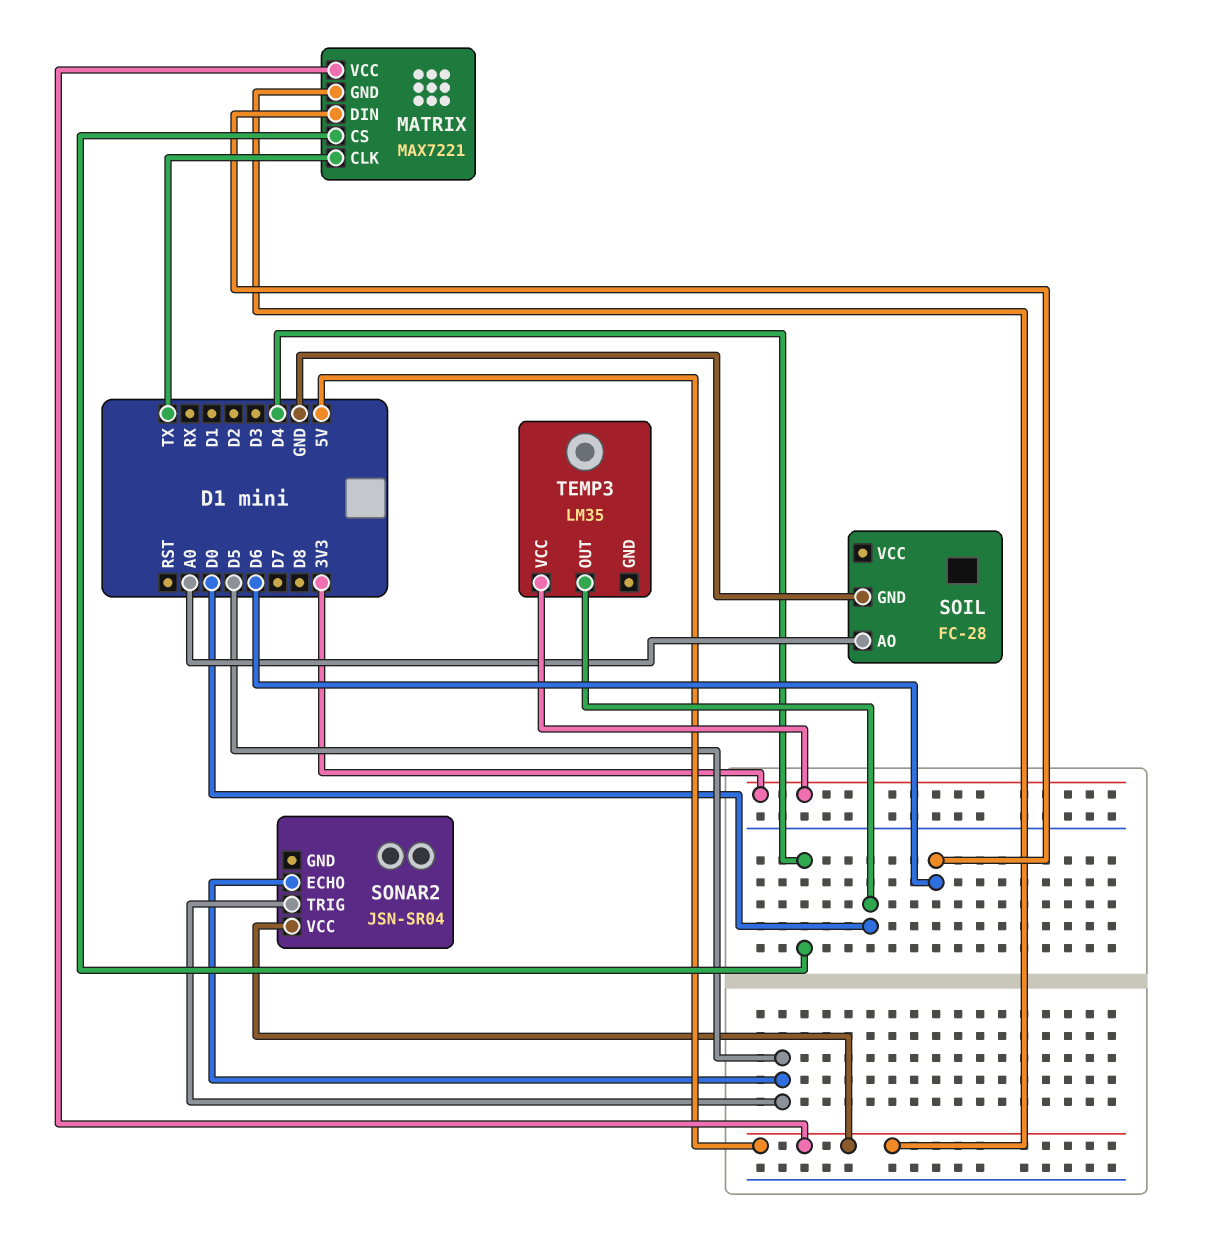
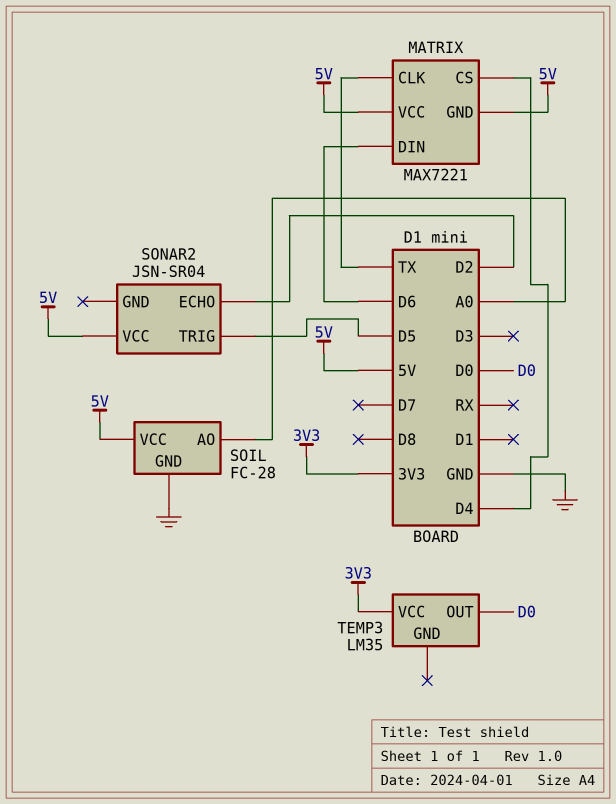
SOIL pin VCC: none -> 5V
SONAR2 pin ECHO: D5 -> D2

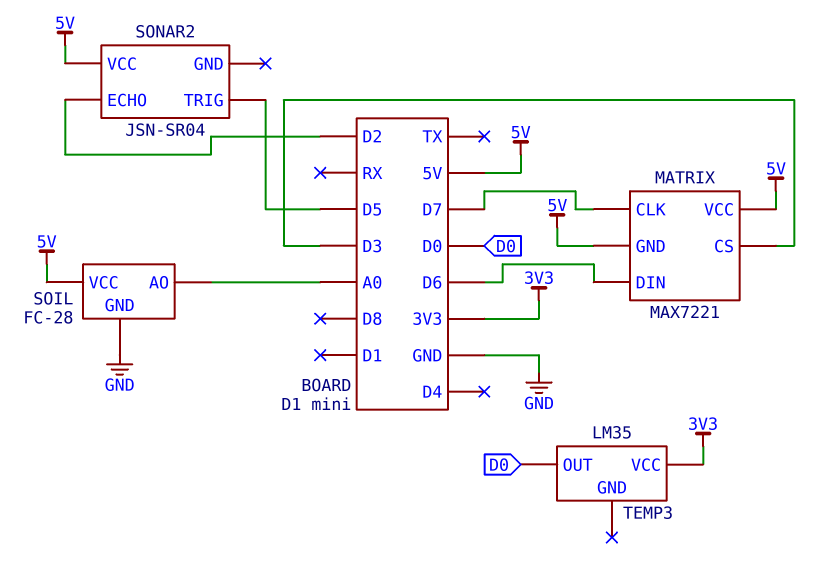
MATRIX pin CLK: TX -> D7
MATRIX pin CS: D4 -> D3

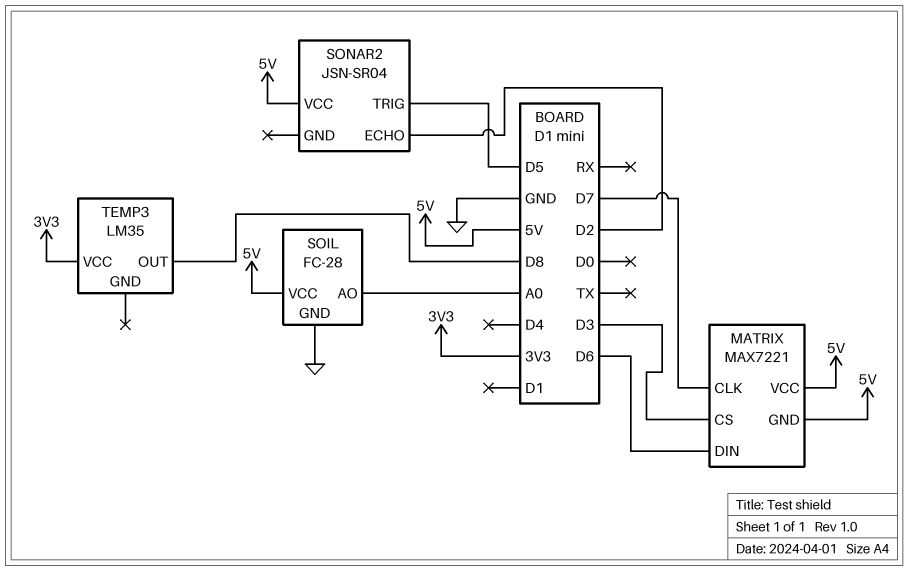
TEMP3 pin OUT: D0 -> D8

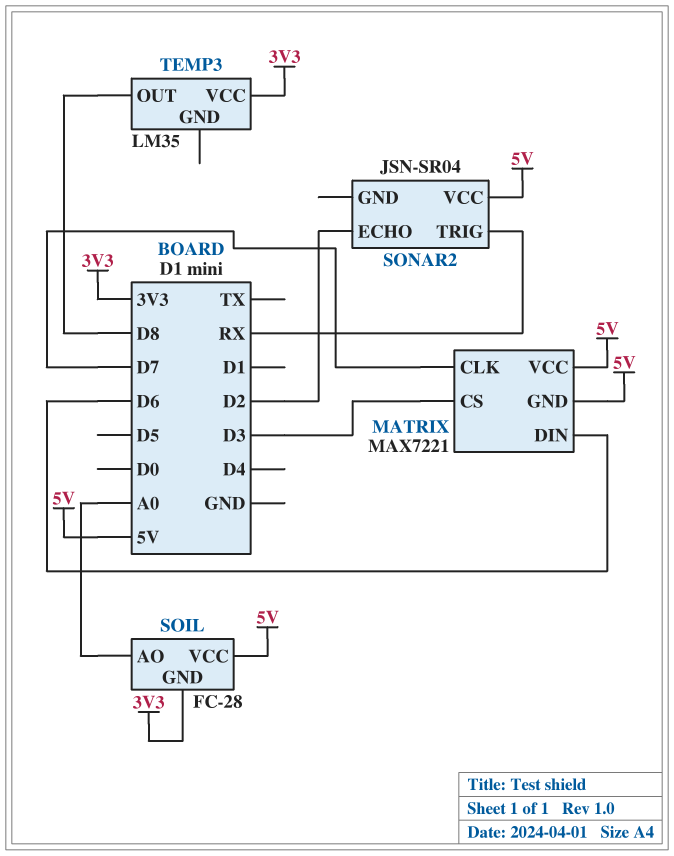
SOIL pin GND: GND -> 3V3
SONAR2 pin TRIG: D5 -> RX

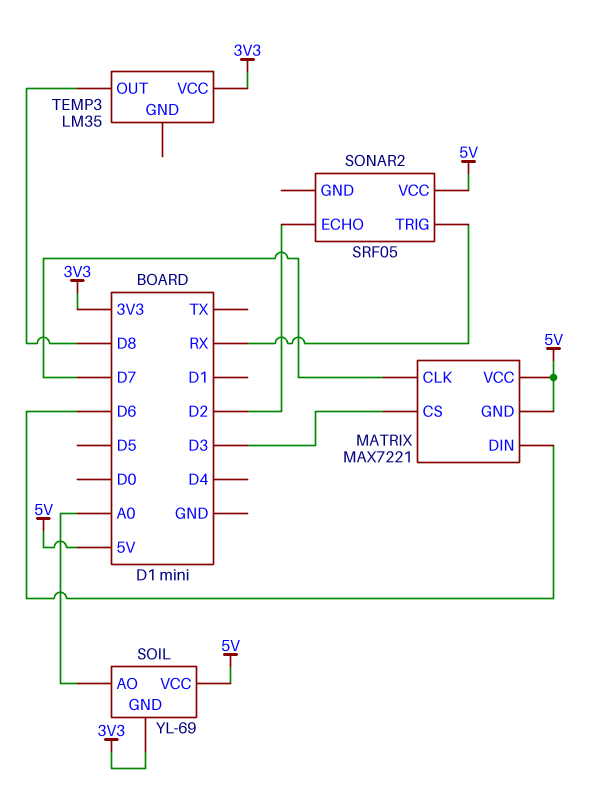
SOIL: FC-28 -> YL-69
SONAR2: JSN-SR04 -> SRF05

